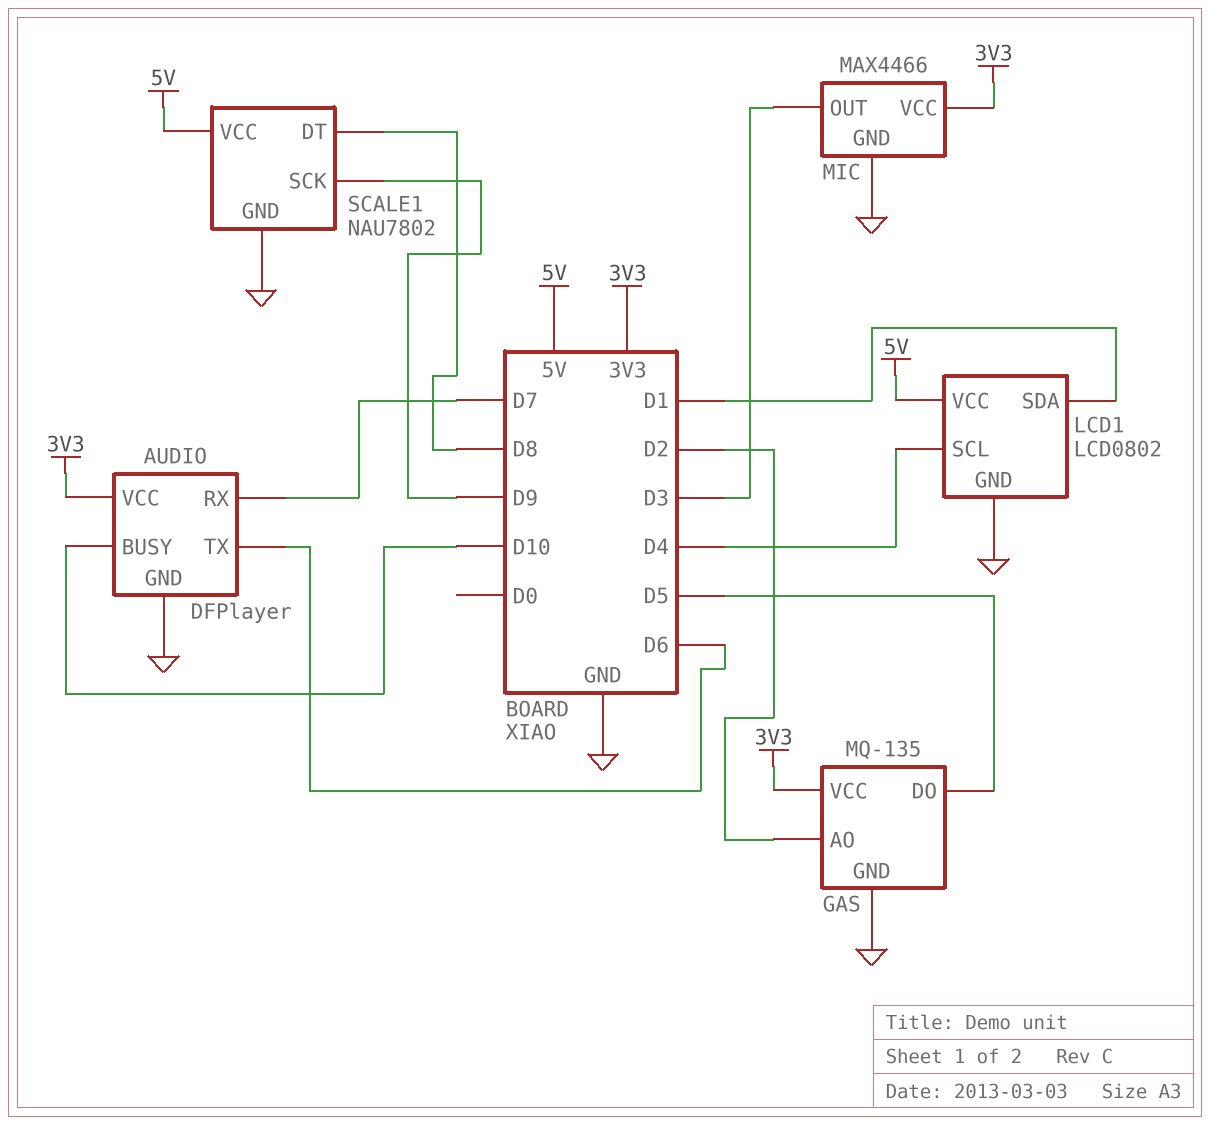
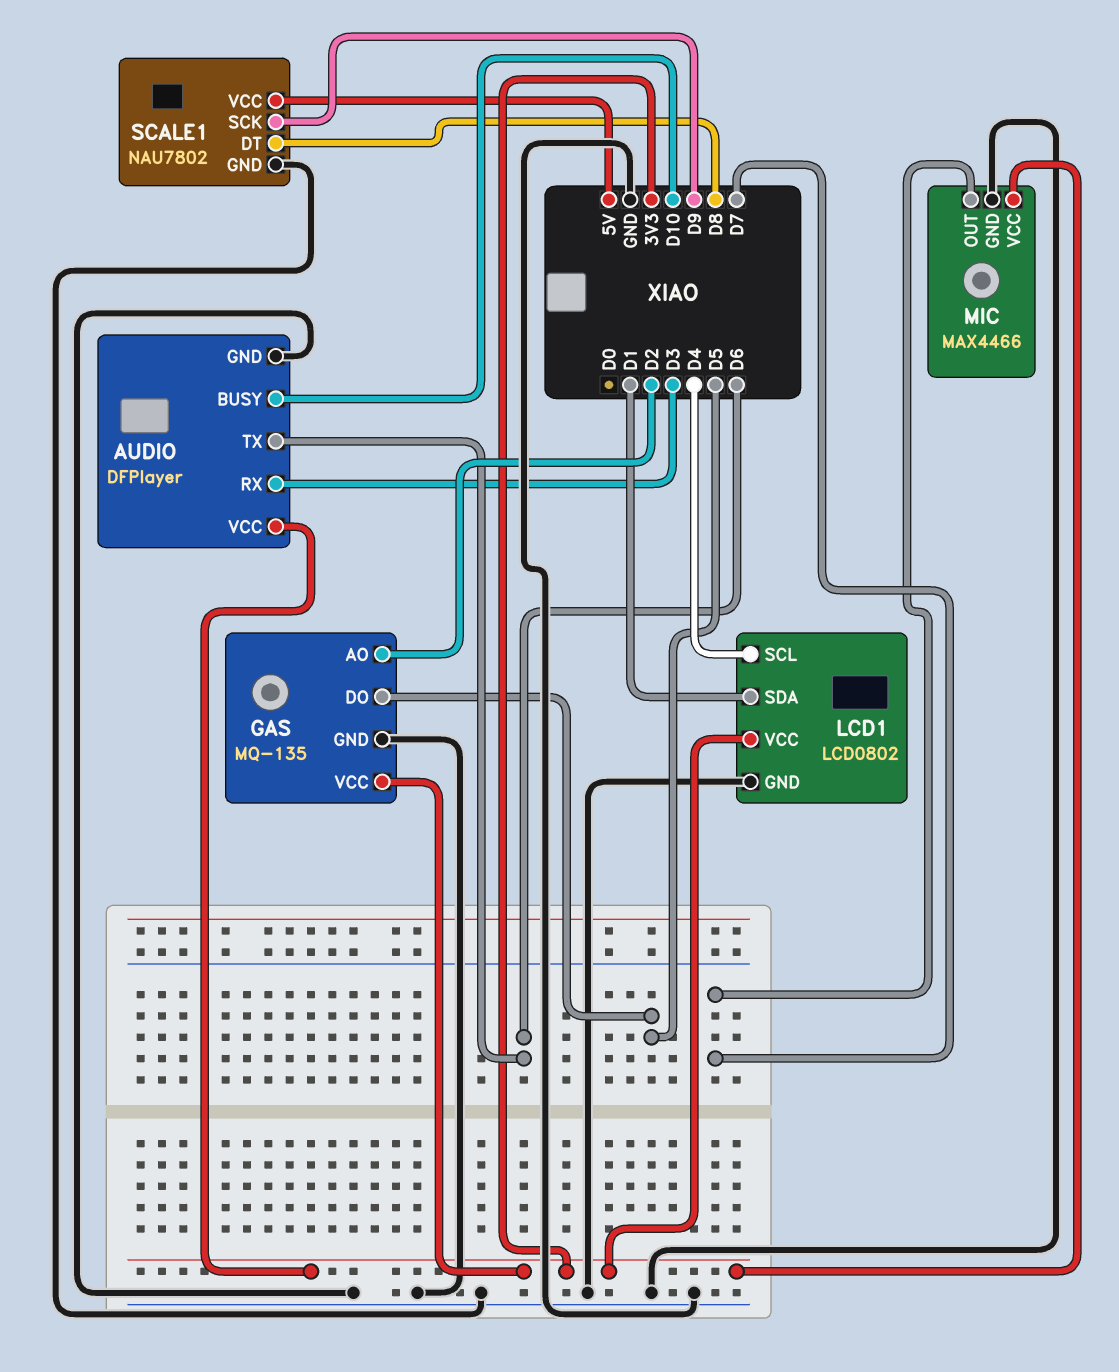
AUDIO pin RX: D7 -> D3
LCD1 pin VCC: 5V -> 3V3
MIC pin OUT: D3 -> D7

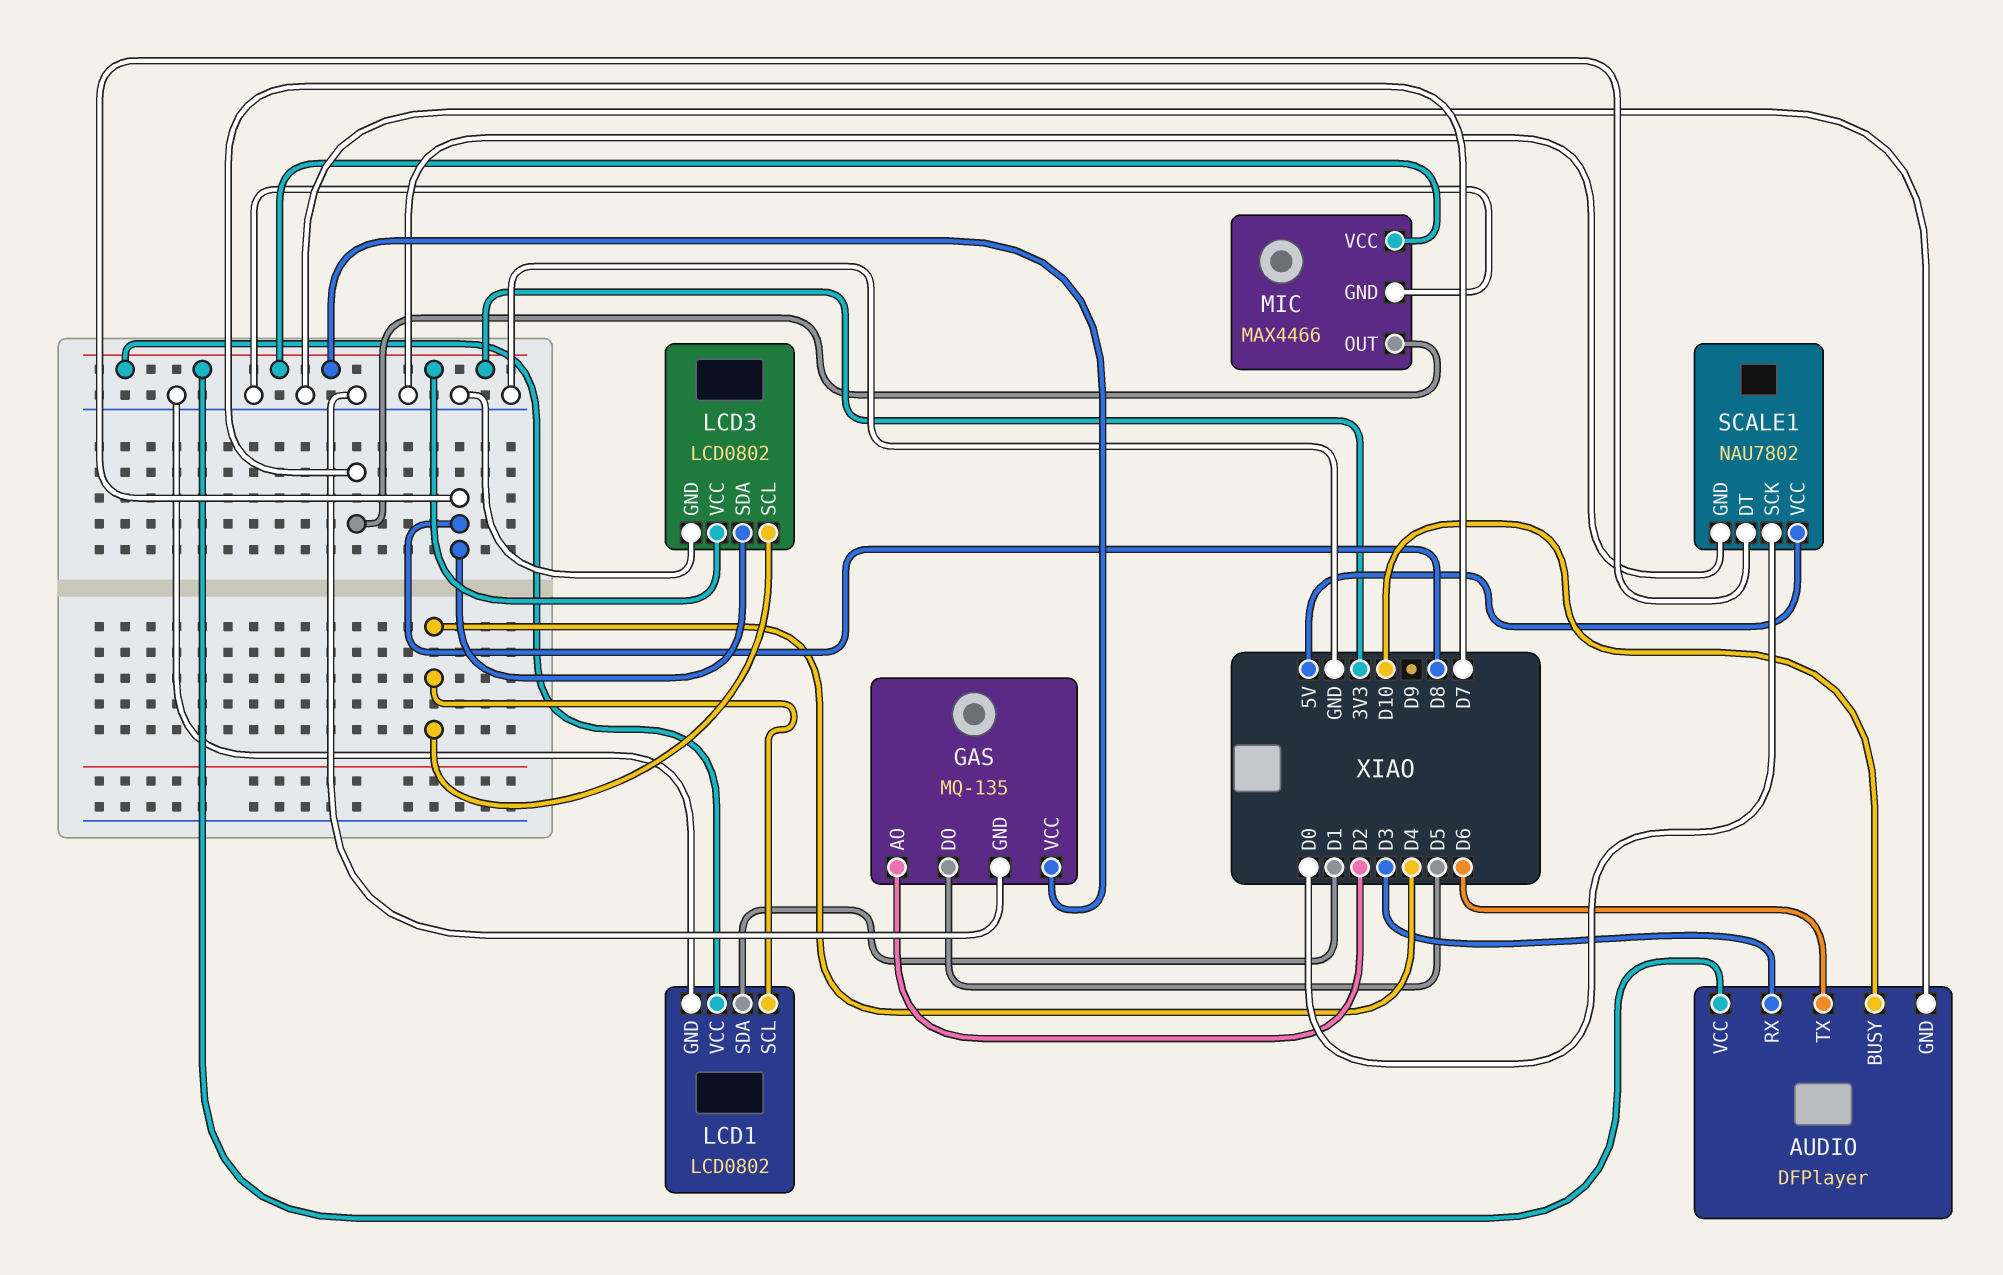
LCD3: none -> LCD0802
LCD3 pin GND: none -> GND
LCD3 pin SCL: none -> D4
LCD3 pin SDA: none -> D8
LCD3 pin VCC: none -> 3V3
SCALE1 pin SCK: D9 -> D0

